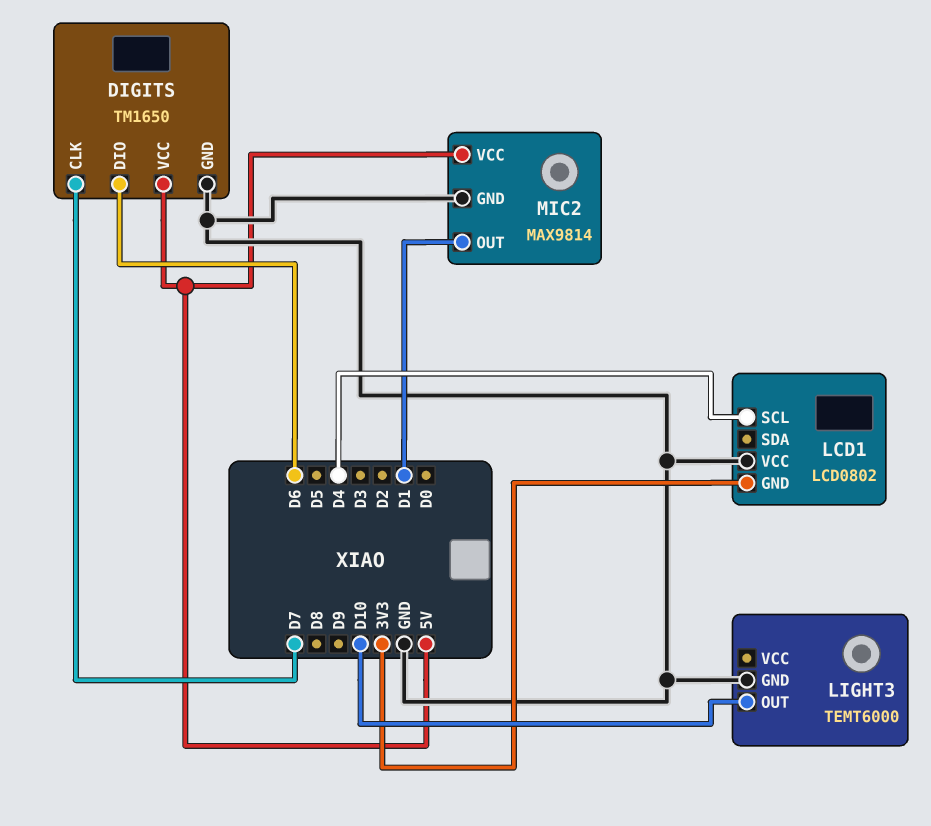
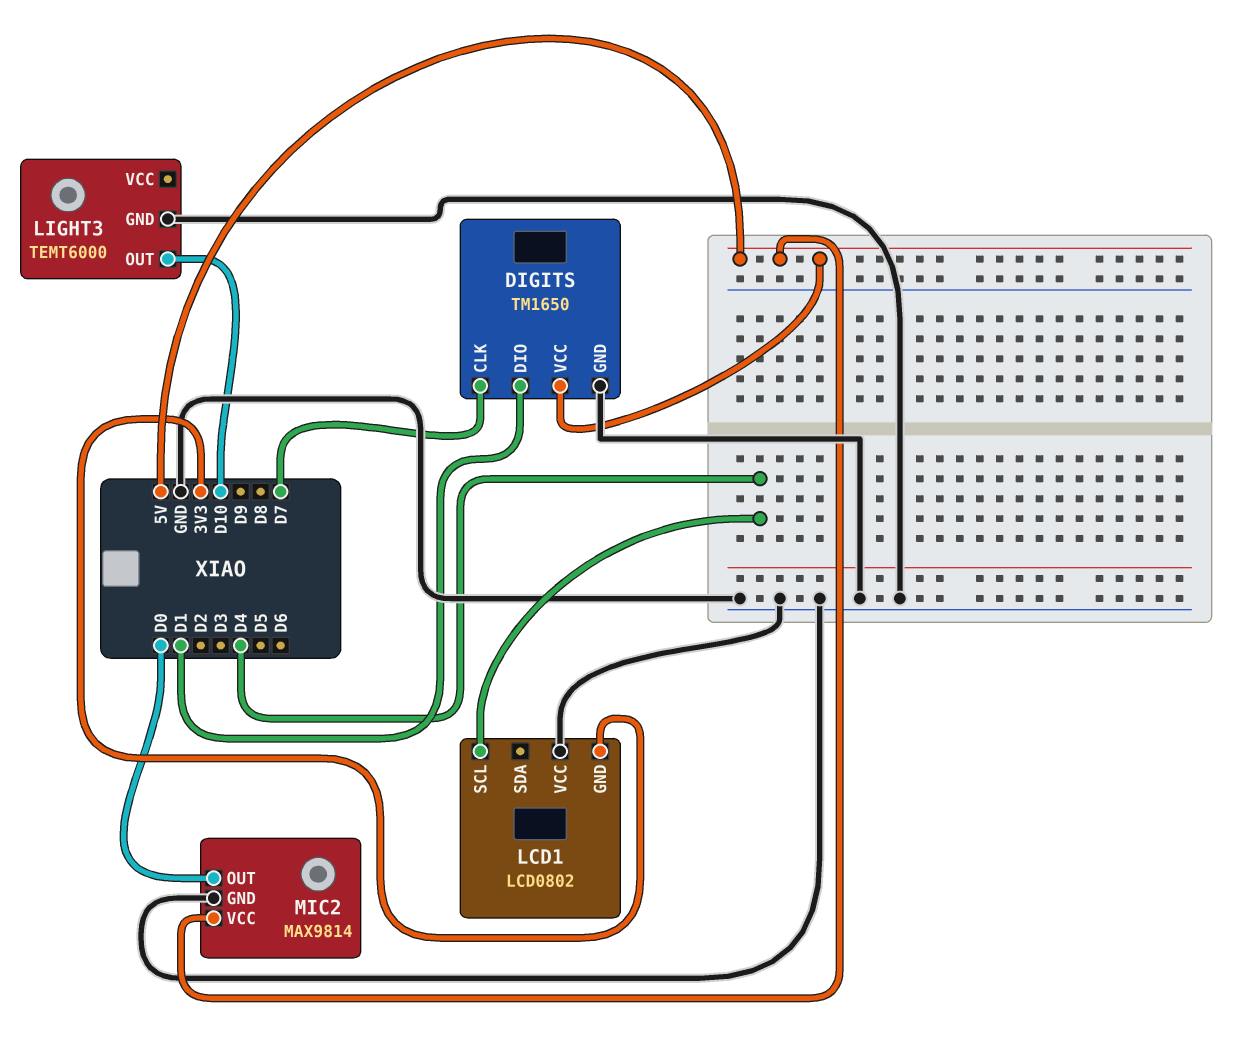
DIGITS pin DIO: D6 -> D1
MIC2 pin OUT: D1 -> D0

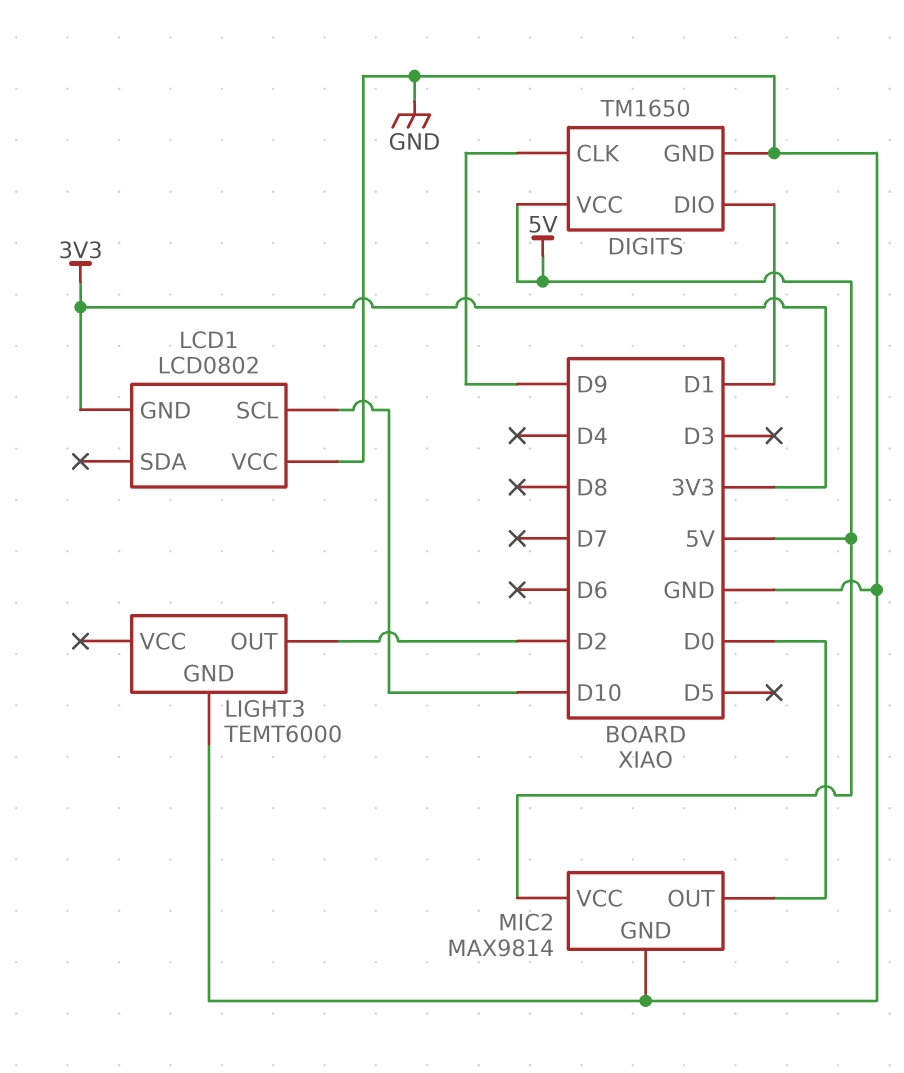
DIGITS pin CLK: D7 -> D9
LCD1 pin SCL: D4 -> D10
LIGHT3 pin OUT: D10 -> D2

